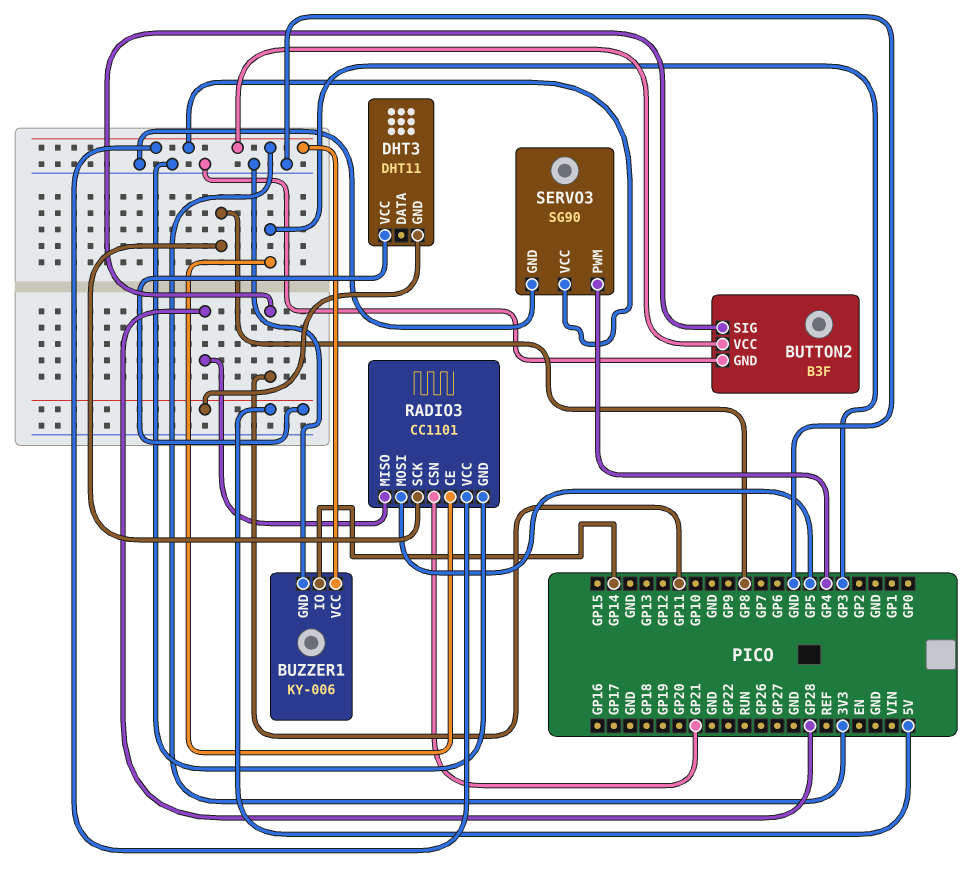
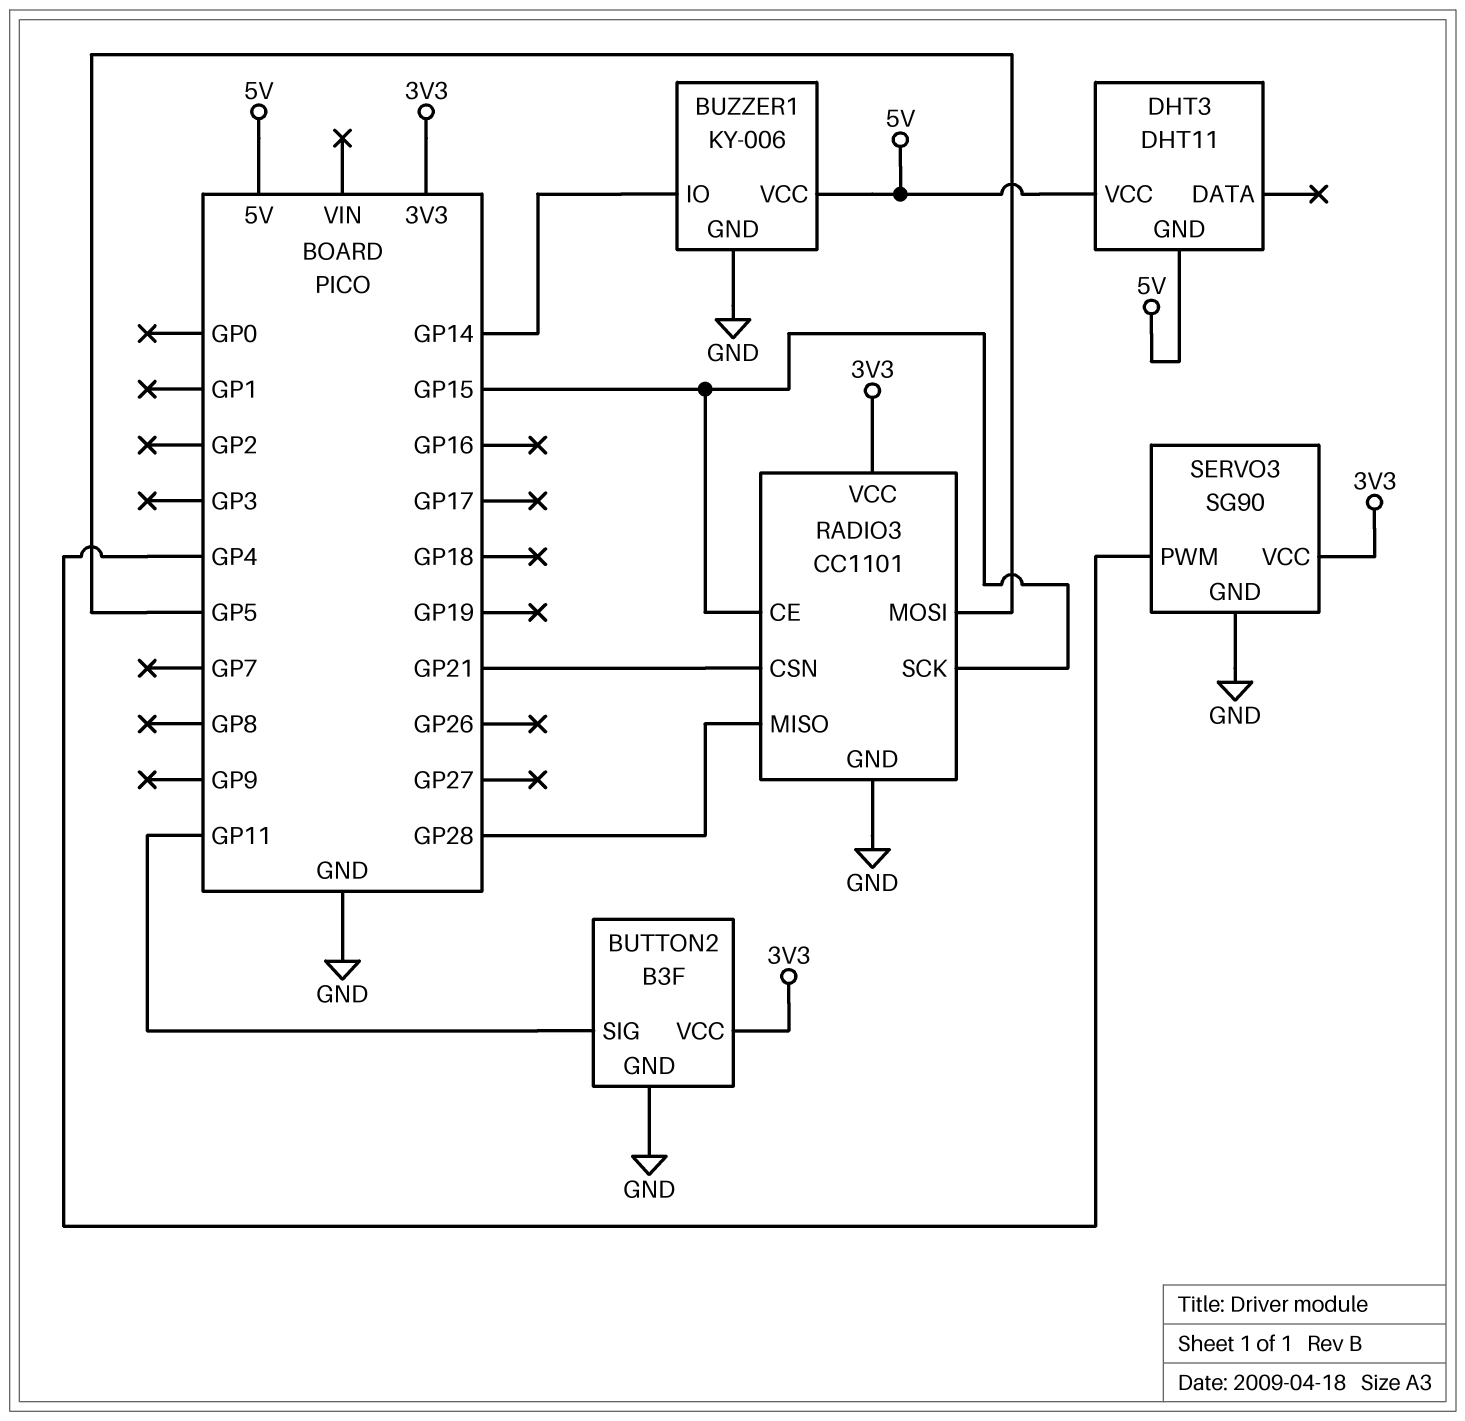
BUZZER1 pin VCC: 3V3 -> 5V
RADIO3 pin CE: GP3 -> GP15
RADIO3 pin SCK: GP8 -> GP15

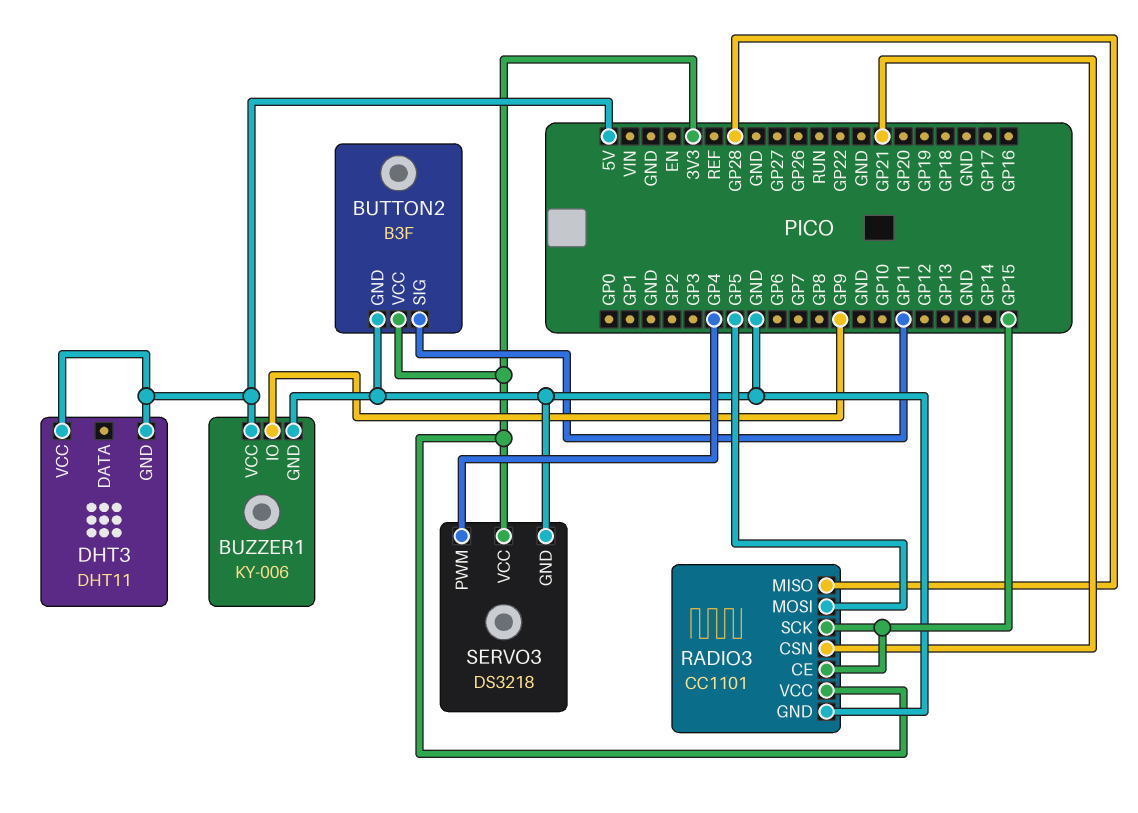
BUZZER1 pin IO: GP14 -> GP9
SERVO3: SG90 -> DS3218

